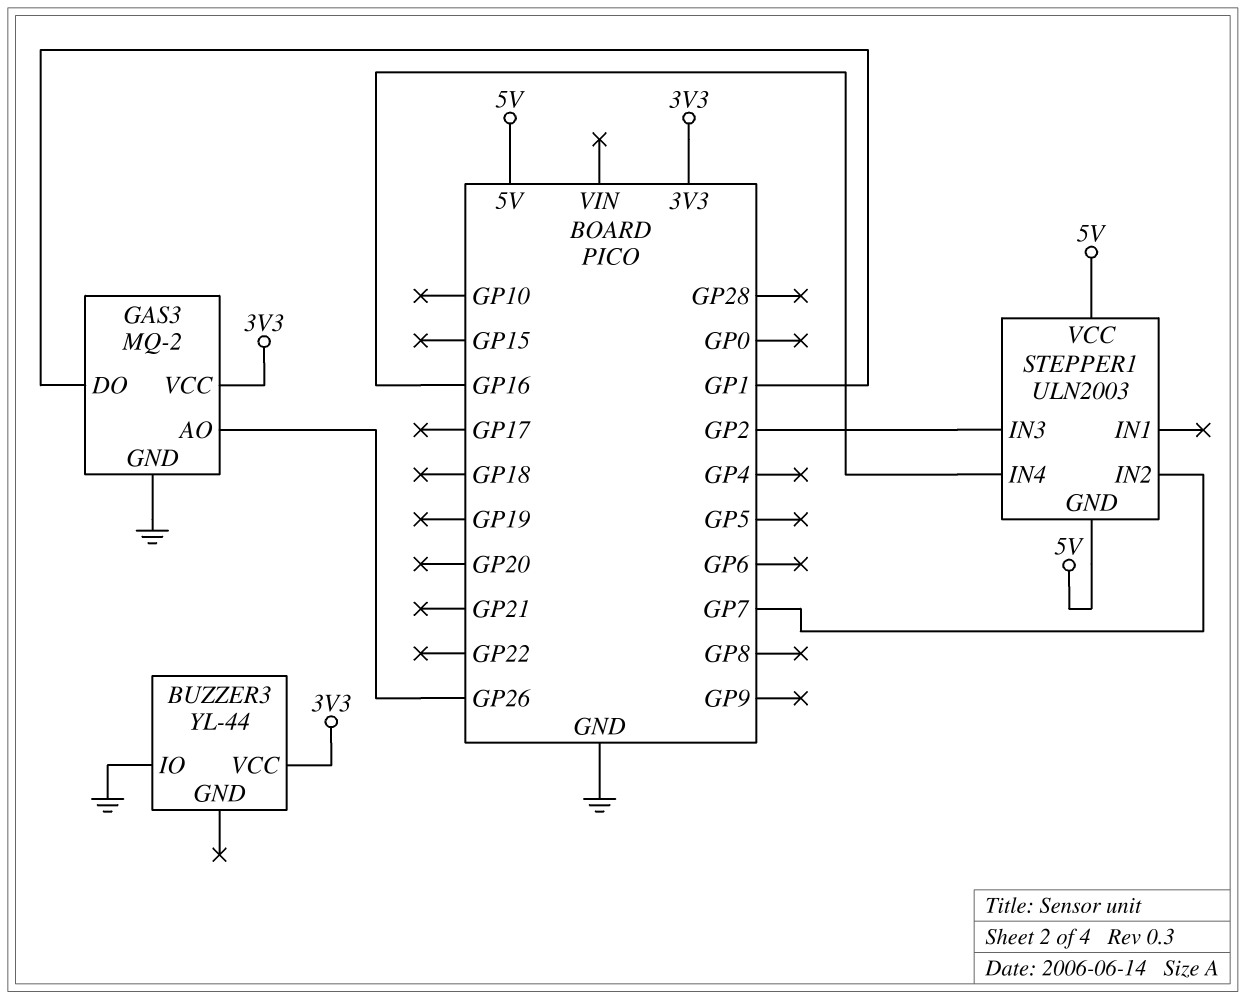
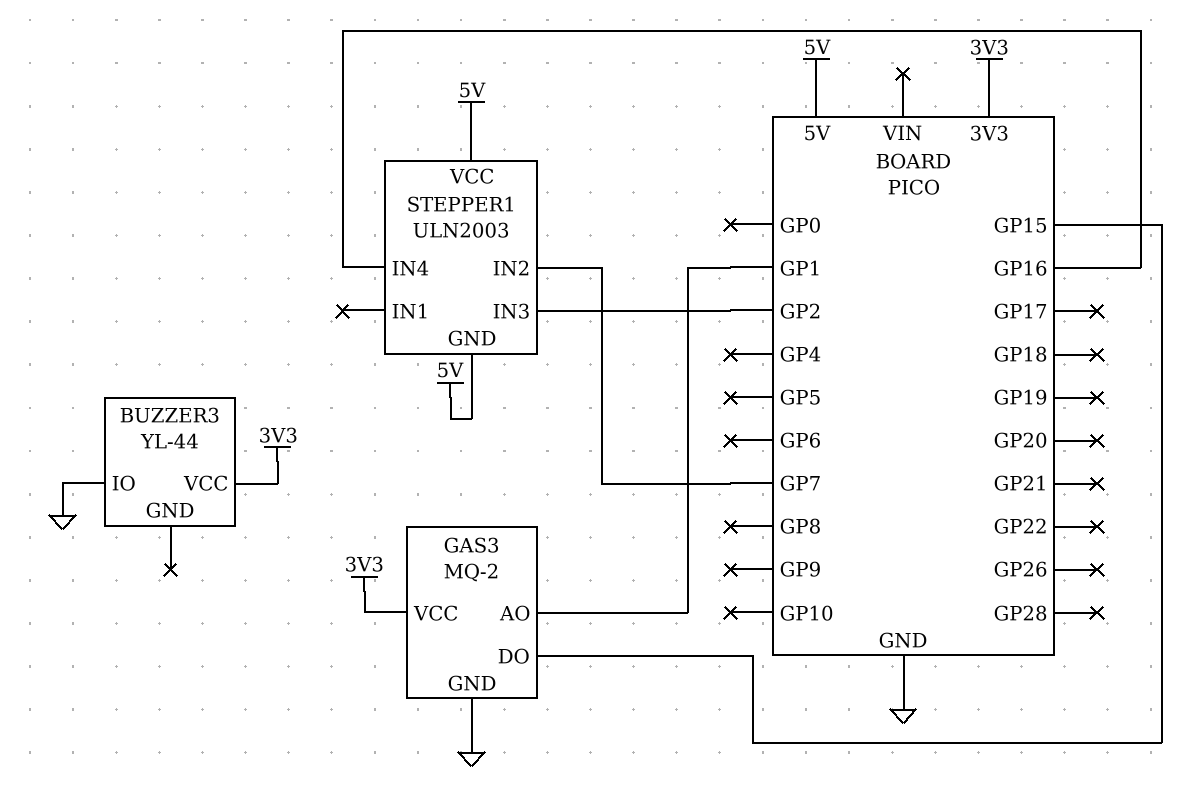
GAS3 pin AO: GP26 -> GP1
GAS3 pin DO: GP1 -> GP15

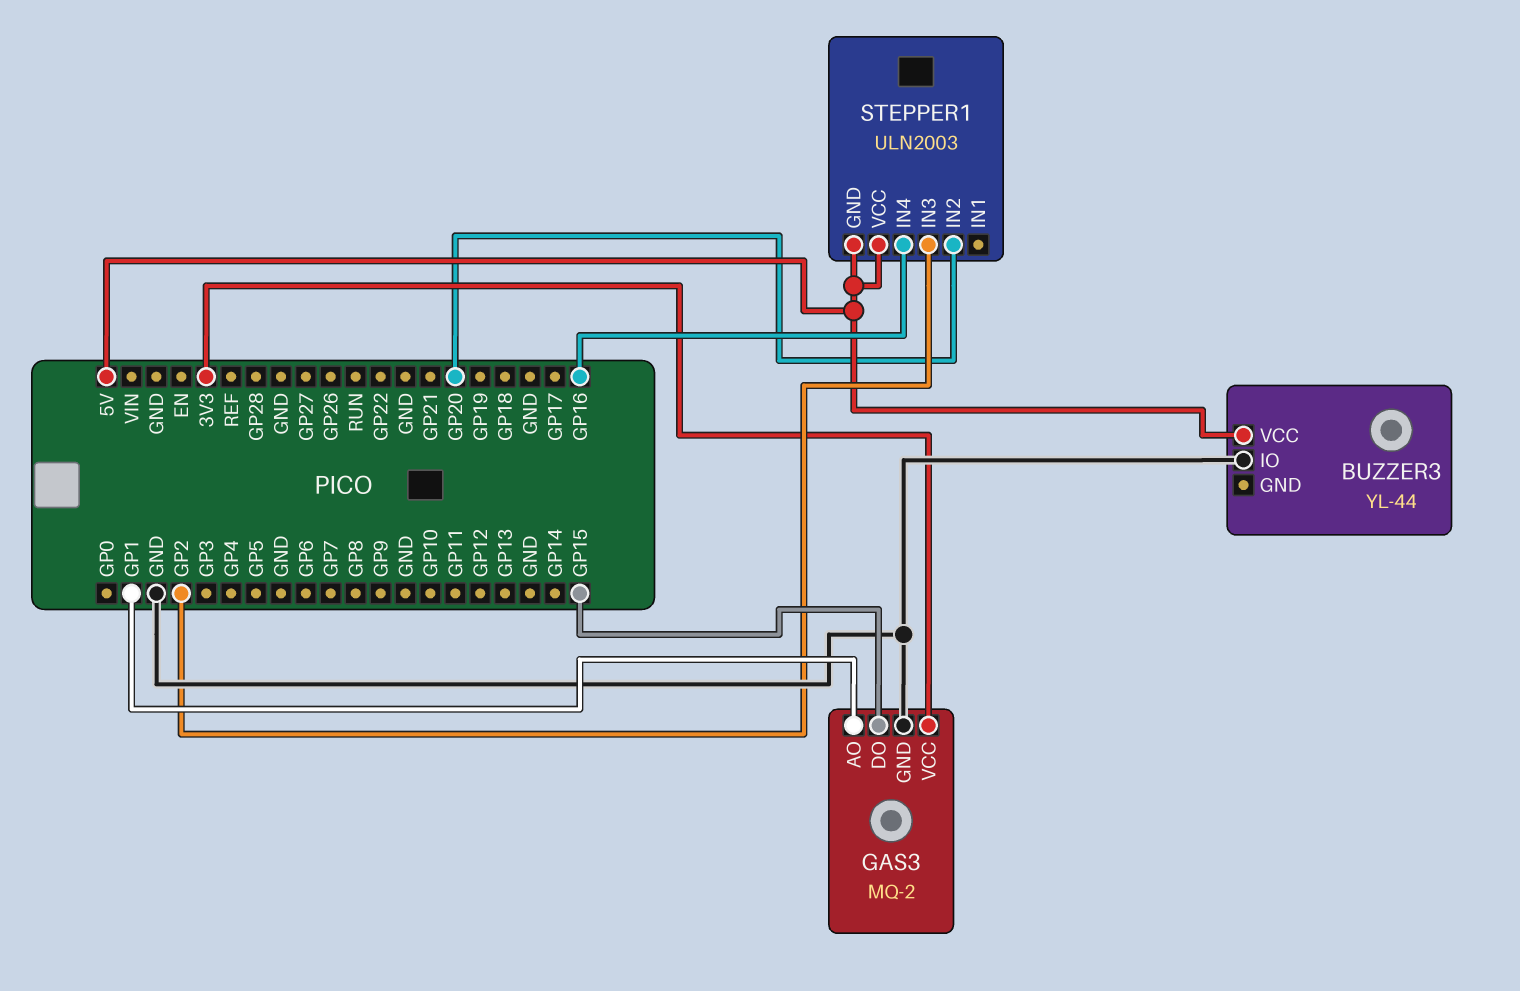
BUZZER3 pin VCC: 3V3 -> 5V
STEPPER1 pin IN2: GP7 -> GP20

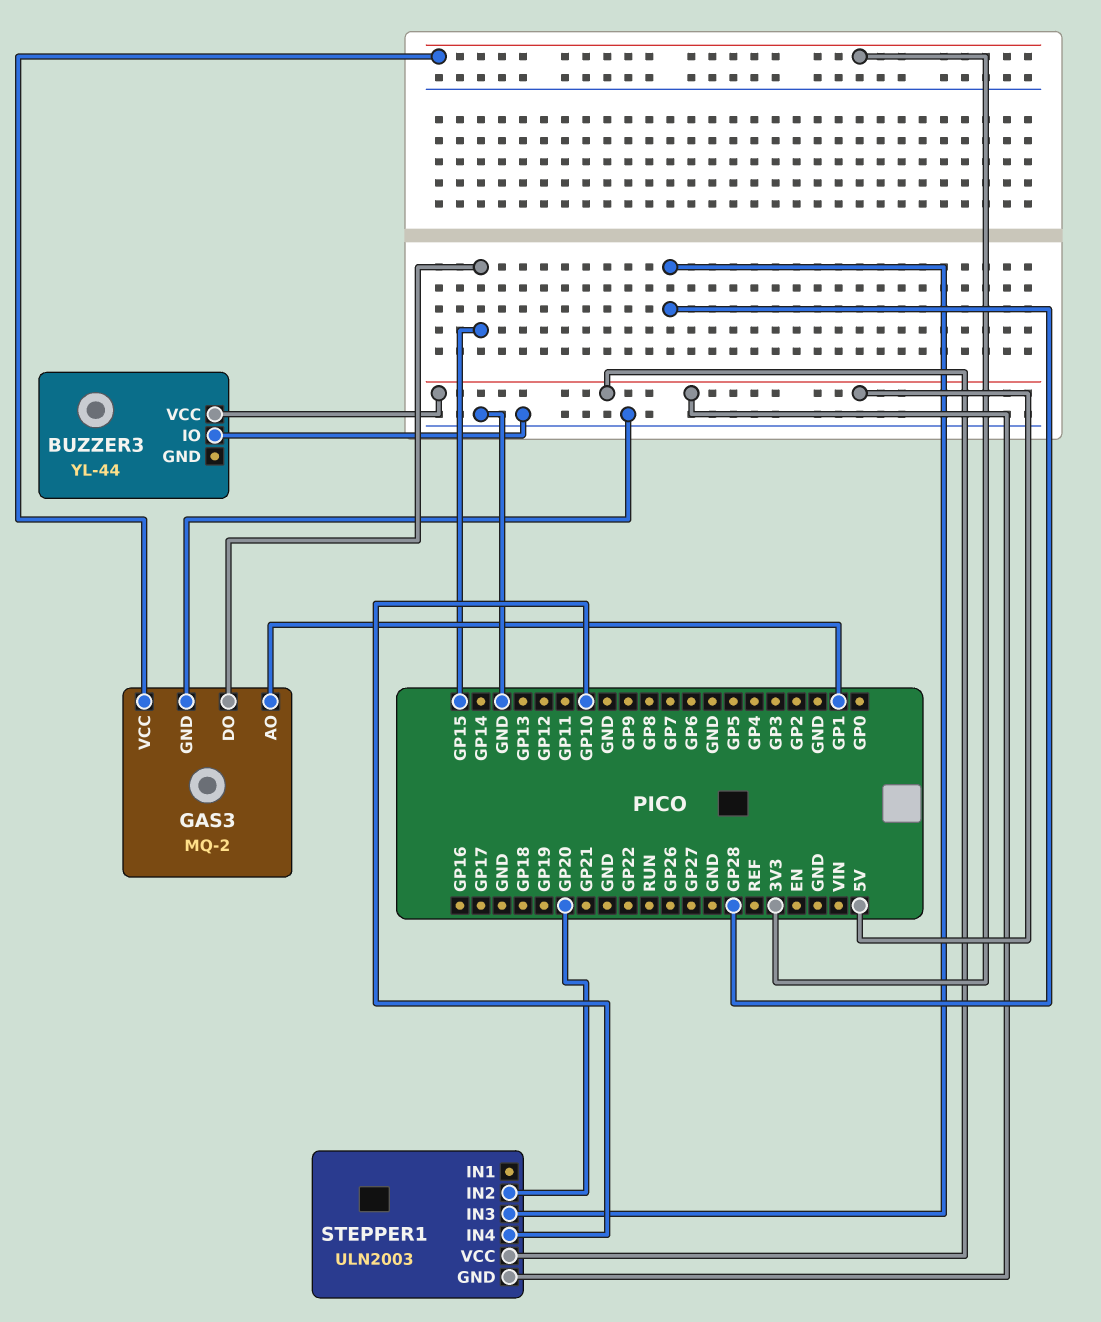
STEPPER1 pin IN3: GP2 -> GP28
STEPPER1 pin IN4: GP16 -> GP10

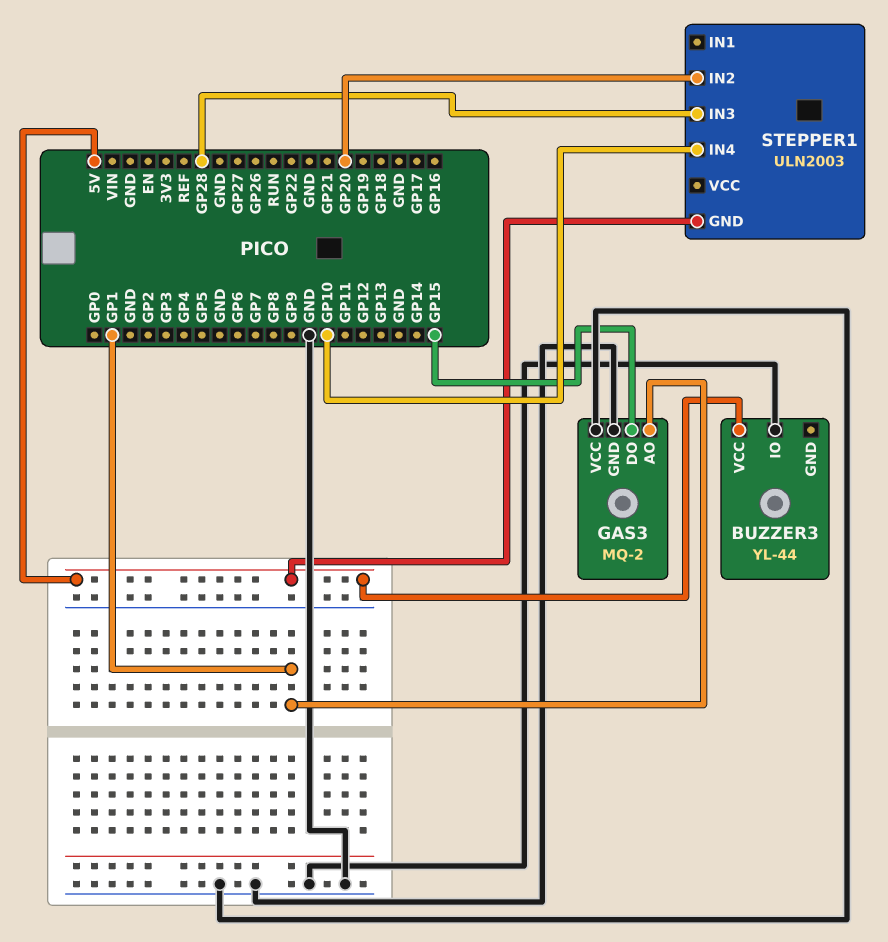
GAS3 pin VCC: 3V3 -> GND
STEPPER1 pin VCC: 5V -> none

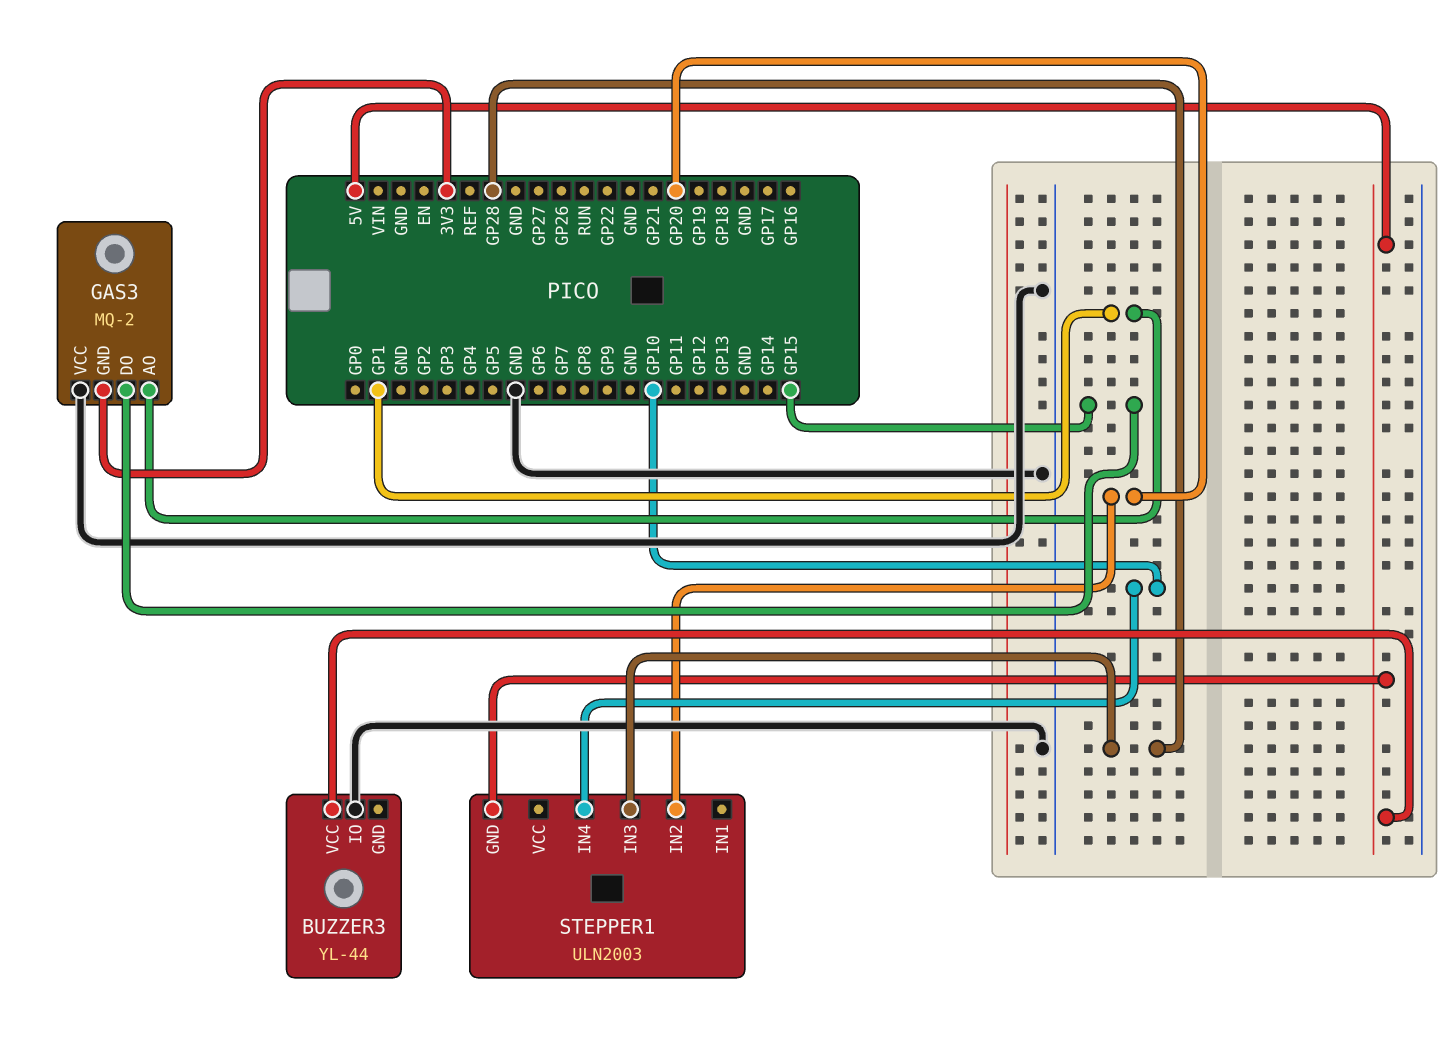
GAS3 pin GND: GND -> 3V3

